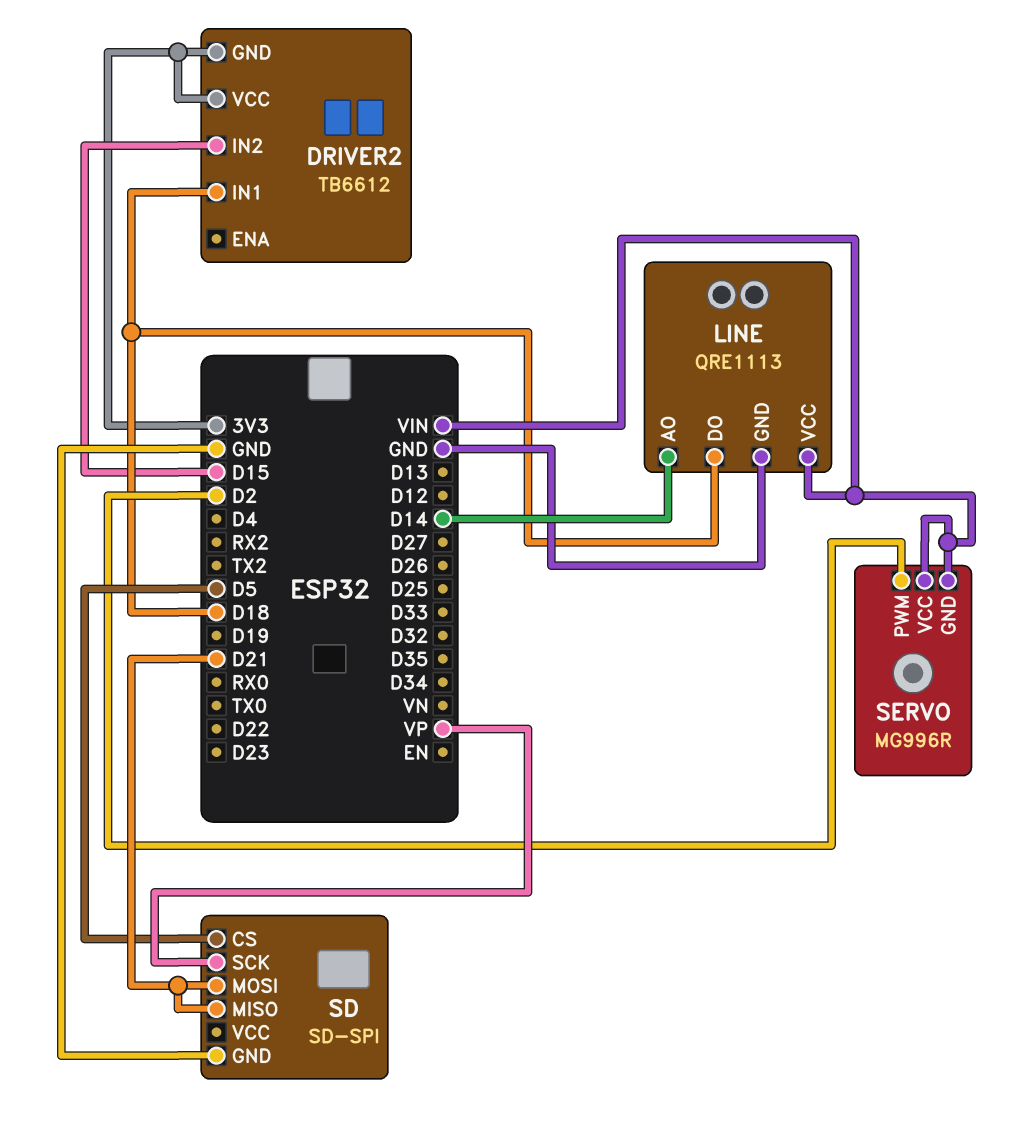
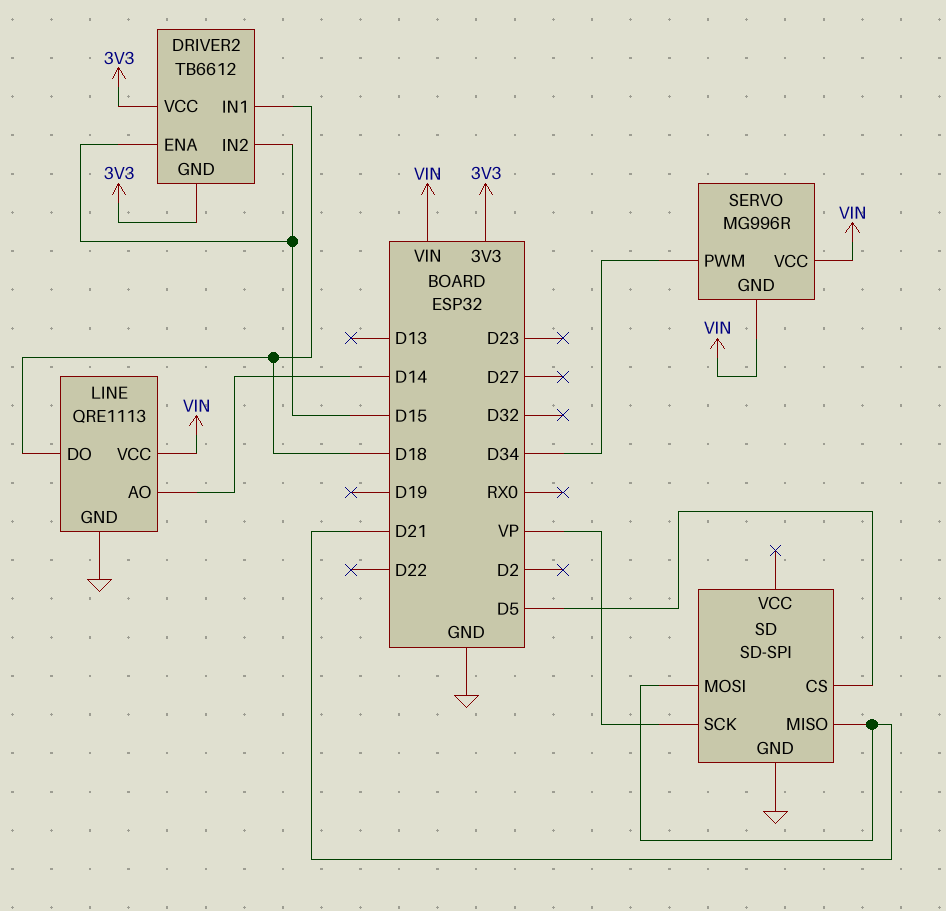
DRIVER2 pin ENA: none -> D15
SERVO pin PWM: D2 -> D34

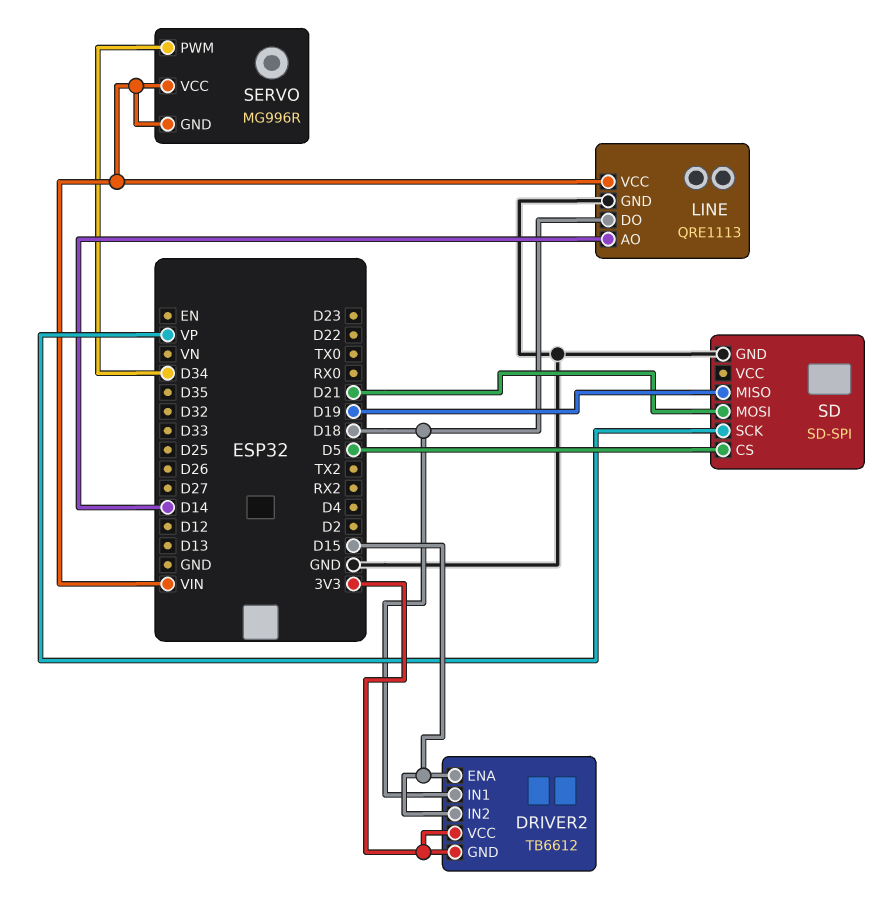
SD pin MISO: D21 -> D19

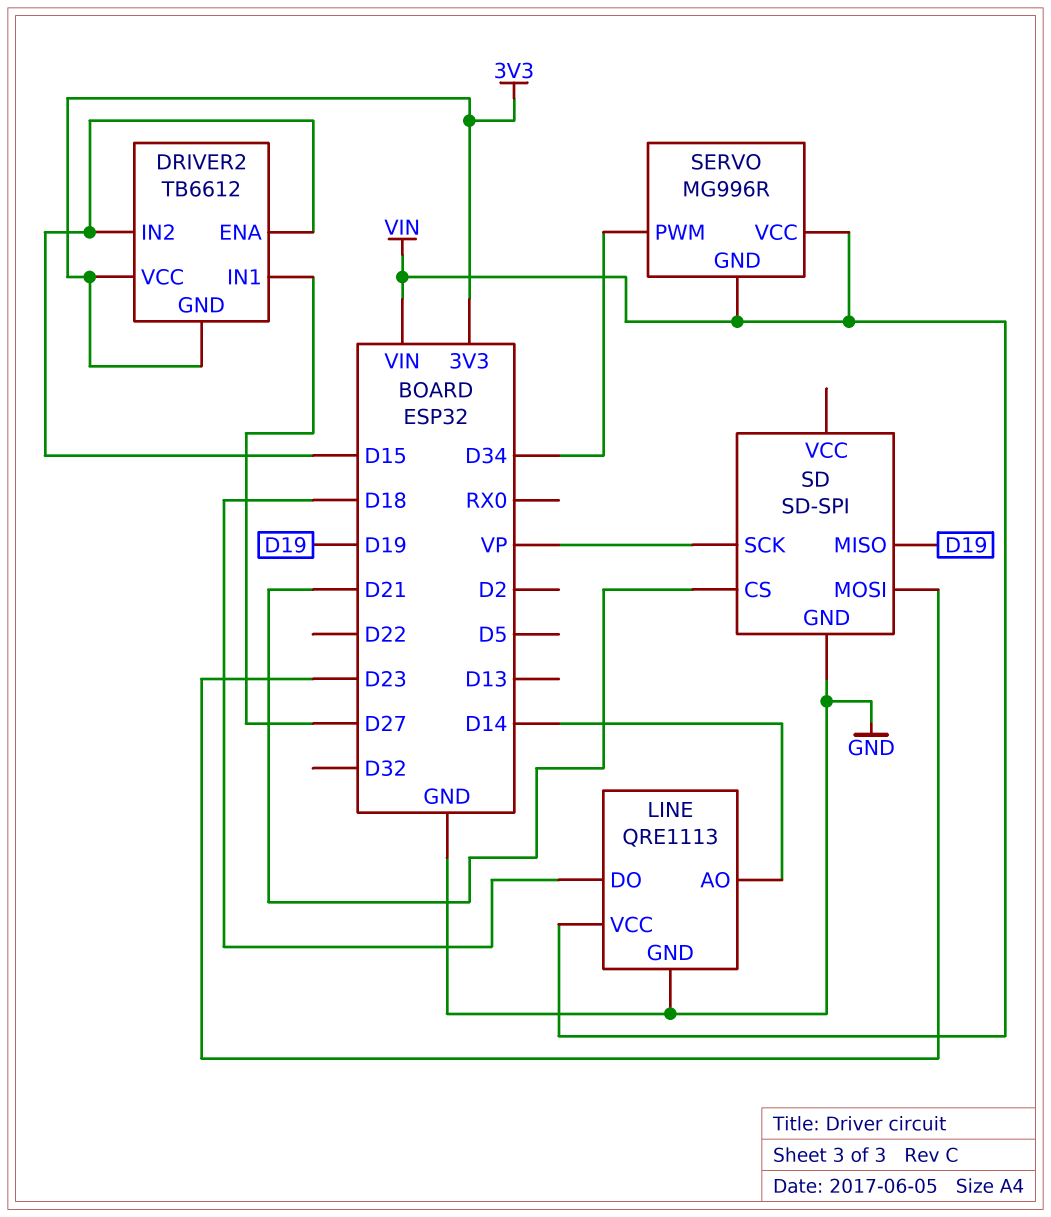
DRIVER2 pin IN1: D18 -> D27
SD pin CS: D5 -> D21
SD pin MOSI: D21 -> D23

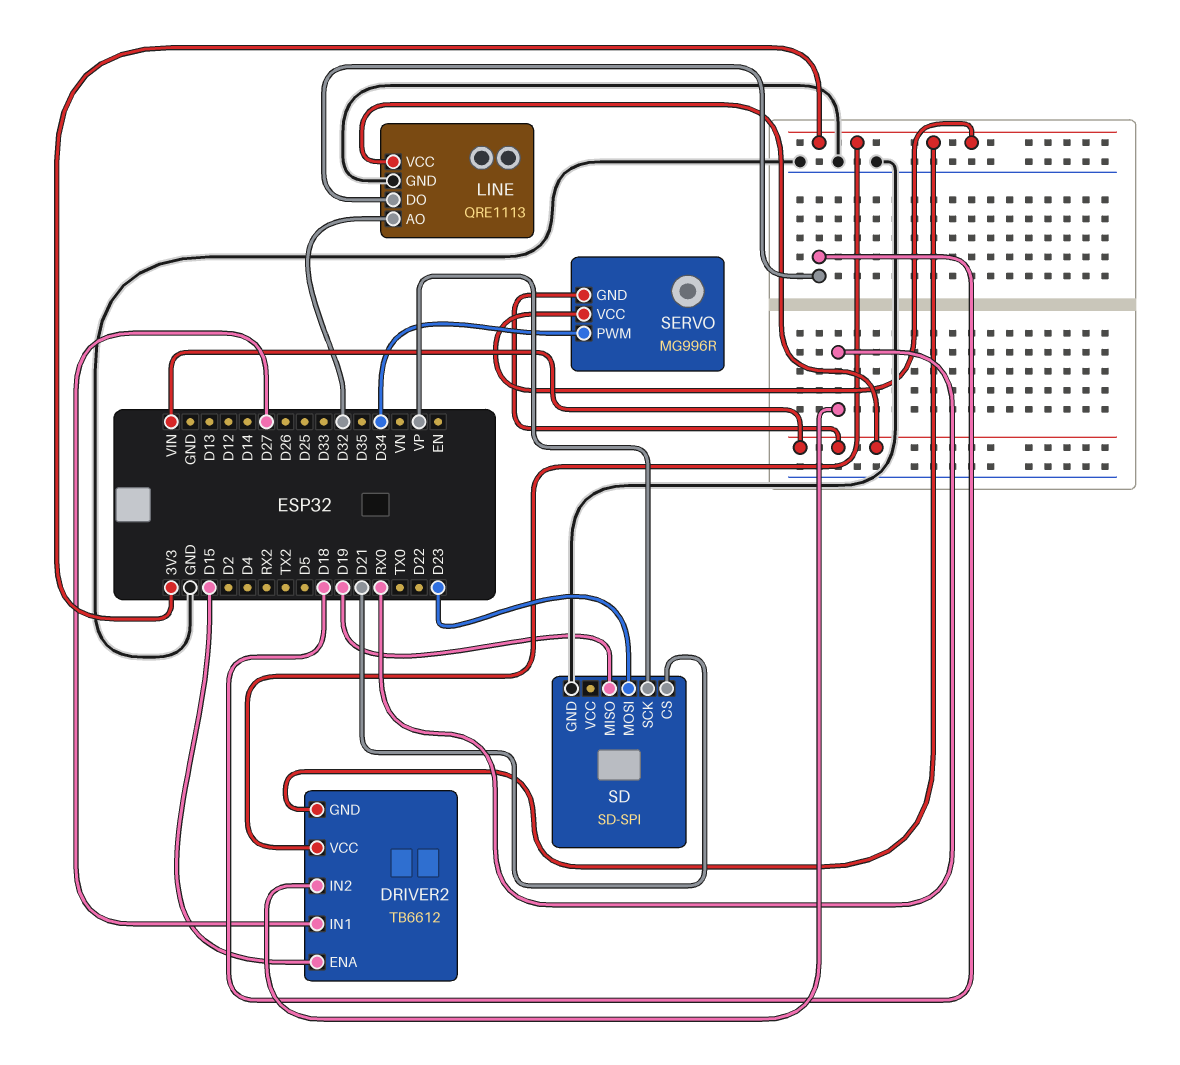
DRIVER2 pin IN2: D15 -> RX0
LINE pin AO: D14 -> D32
SERVO pin VCC: VIN -> 3V3

